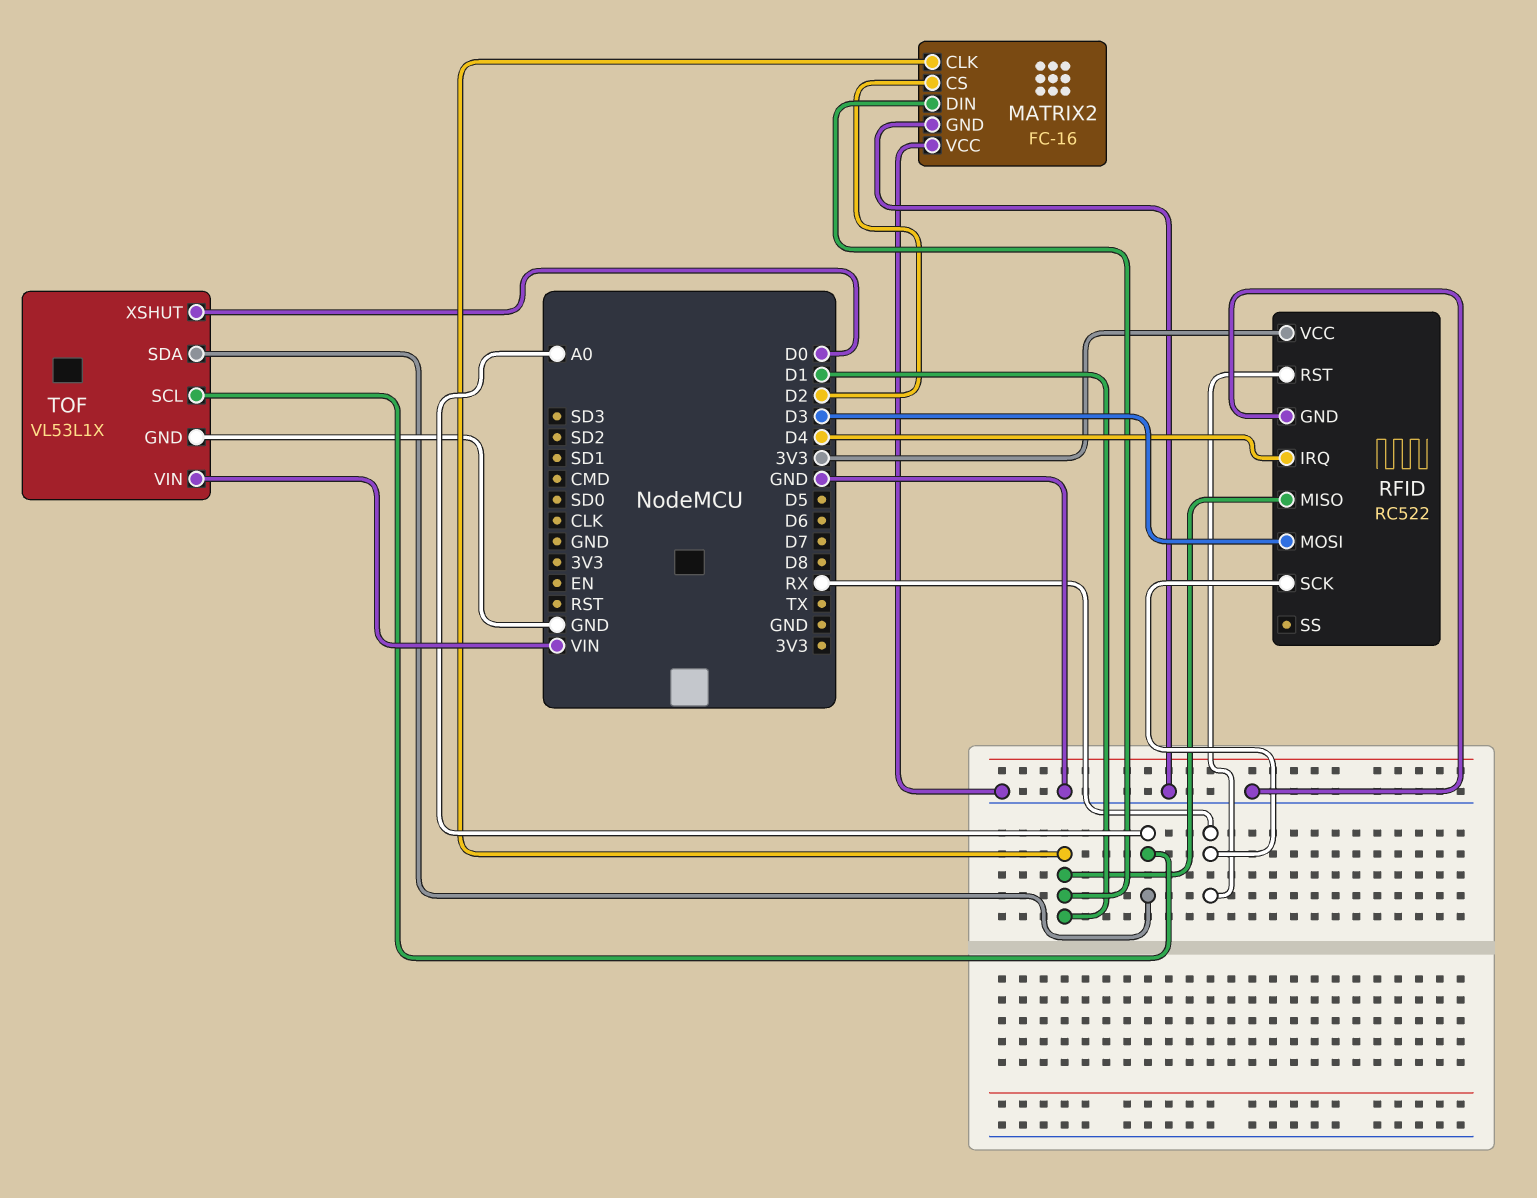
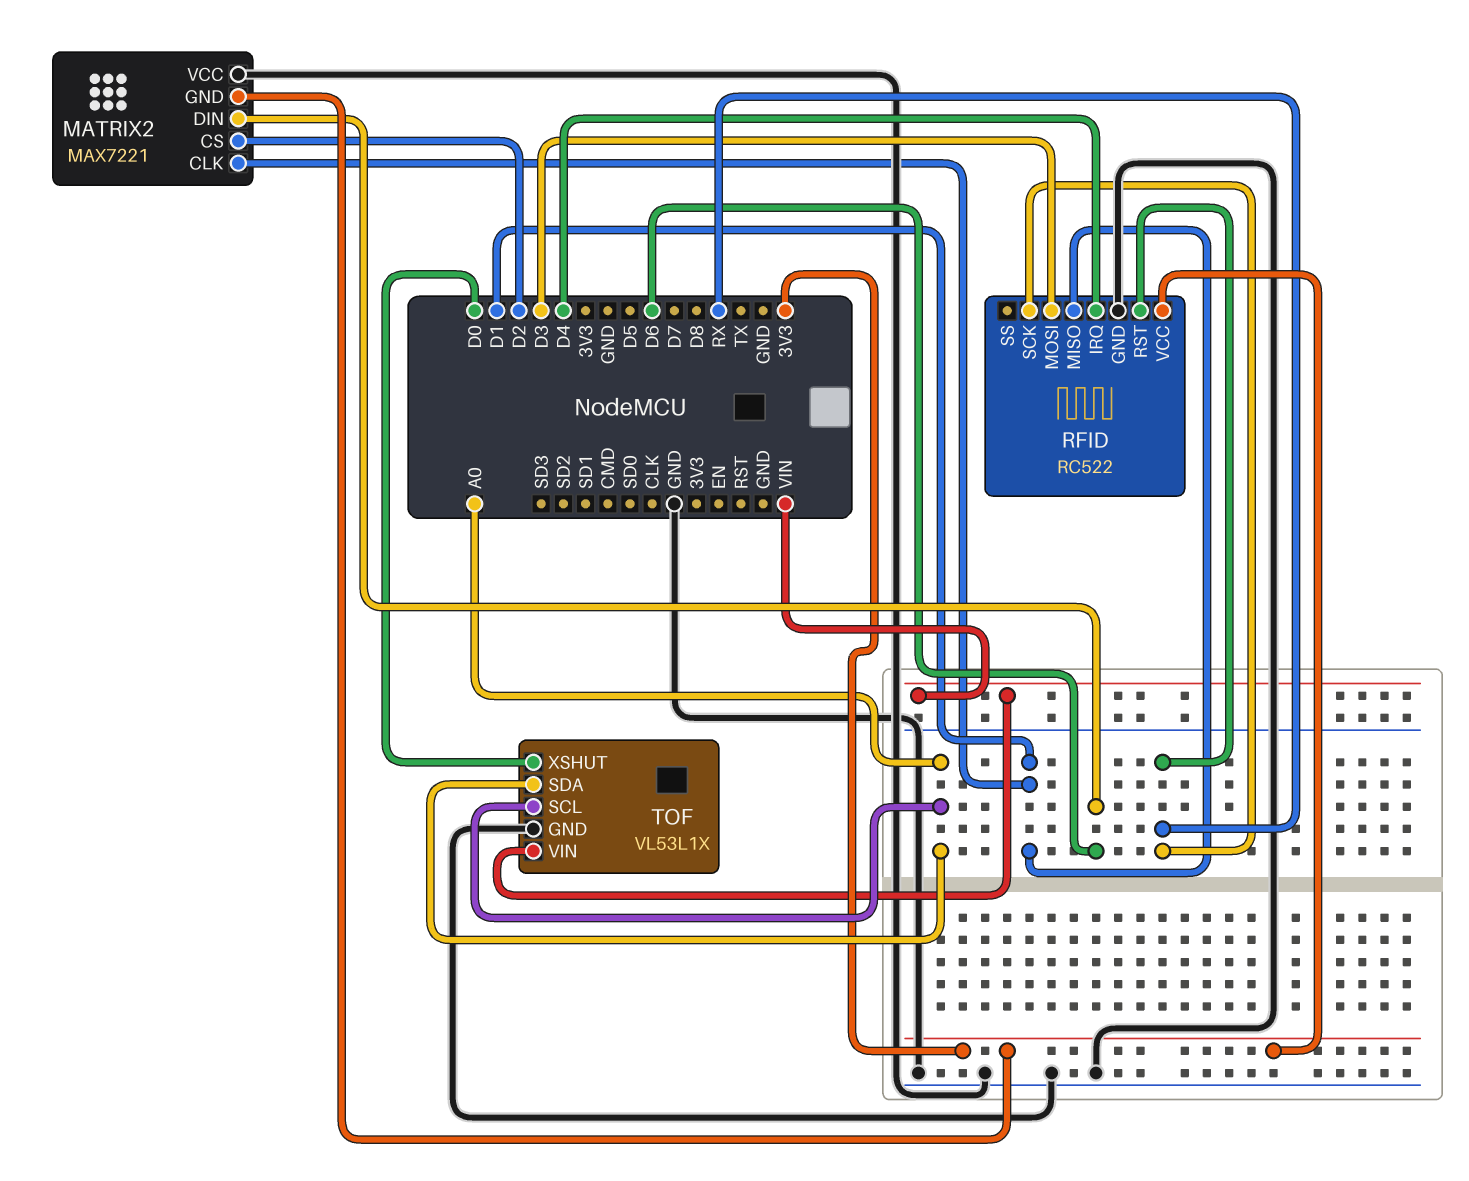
MATRIX2: FC-16 -> MAX7221
MATRIX2 pin DIN: D1 -> D6
MATRIX2 pin GND: GND -> 3V3

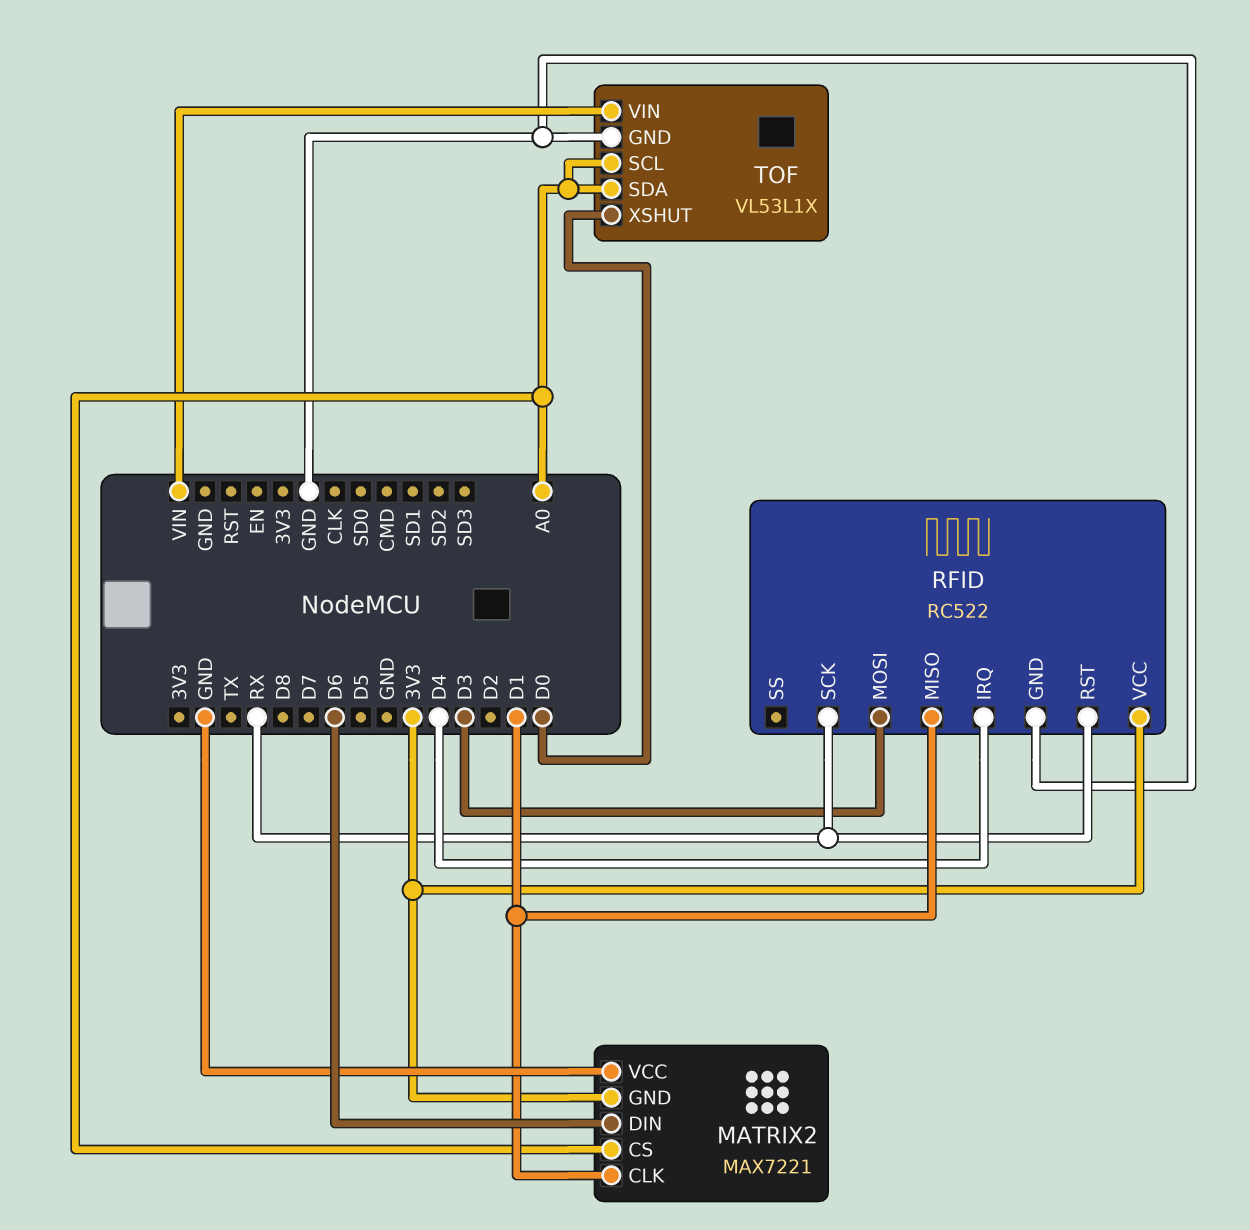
MATRIX2 pin CS: D2 -> A0

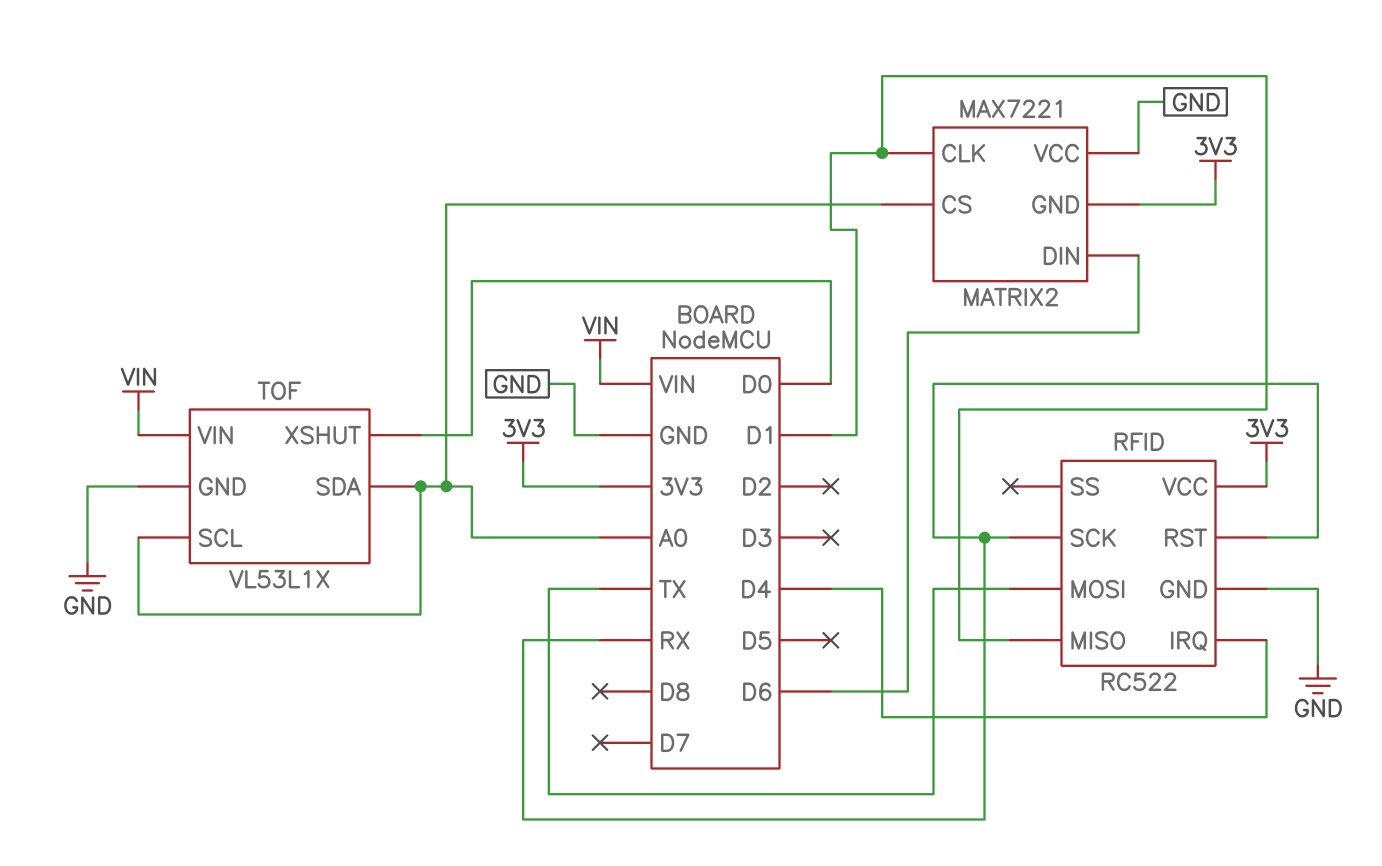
RFID pin MOSI: D3 -> TX

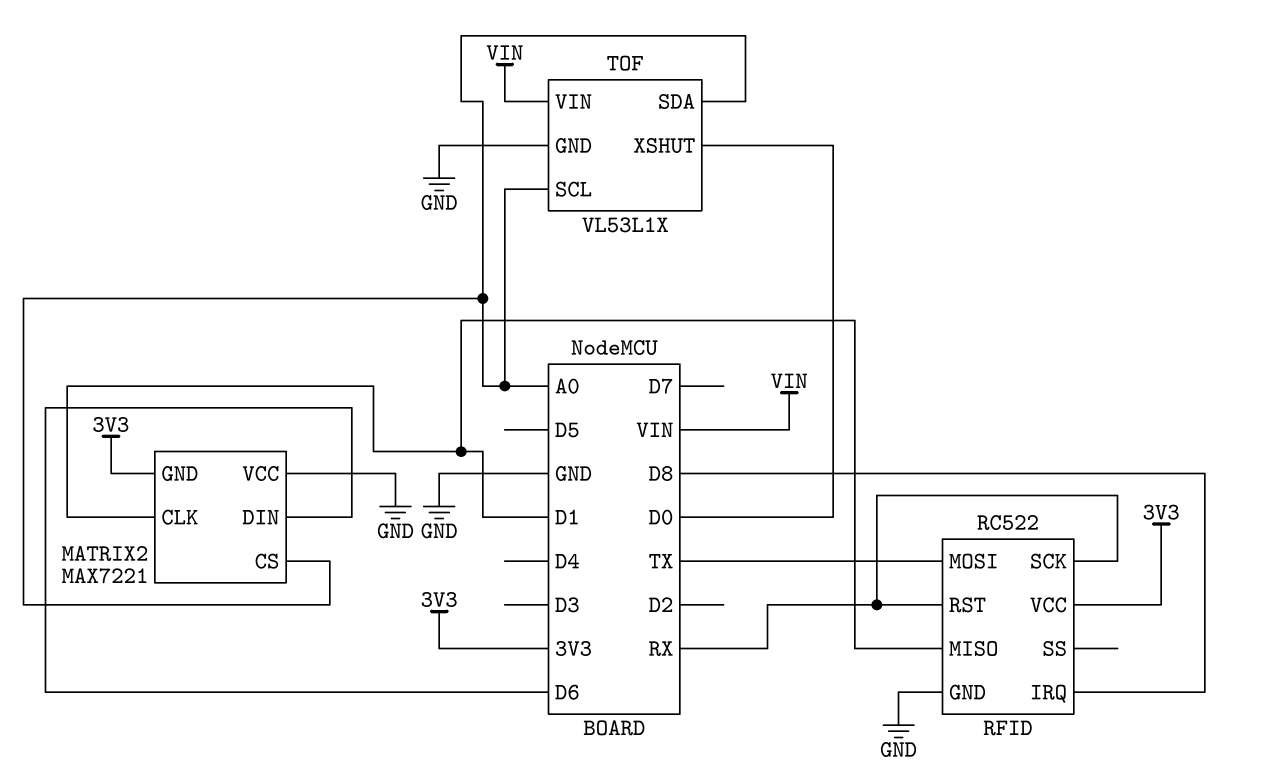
RFID pin IRQ: D4 -> D8

